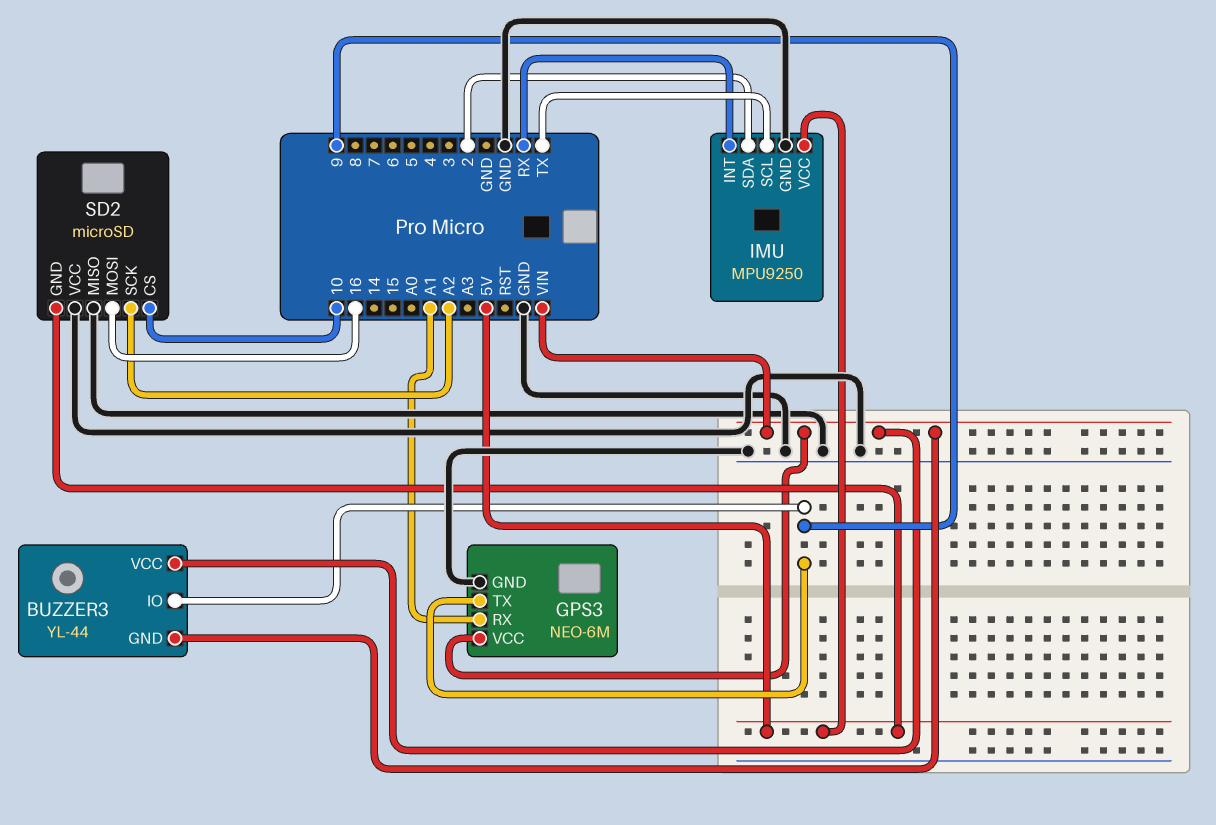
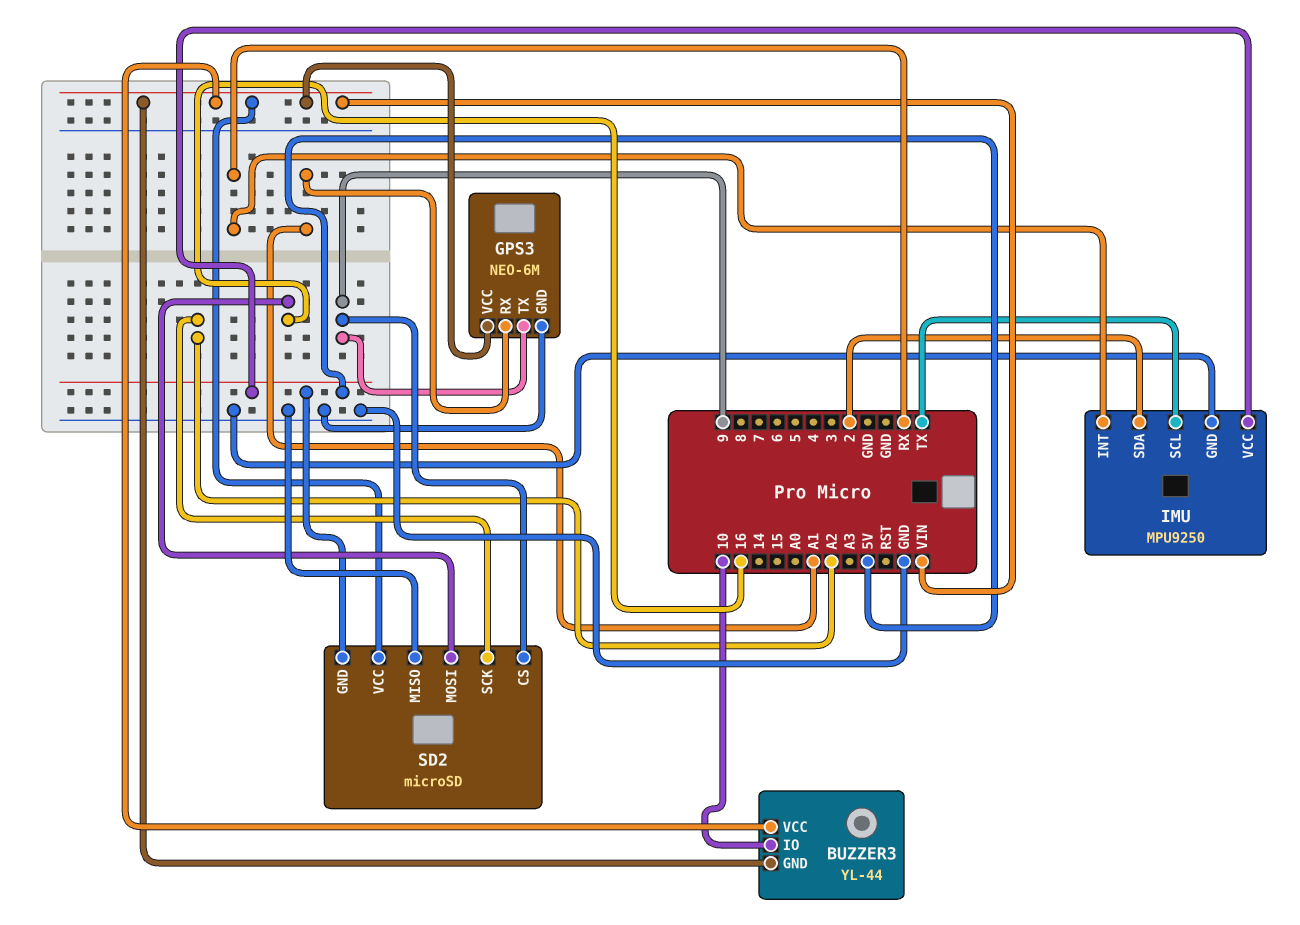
BUZZER3 pin IO: 9 -> 10
SD2 pin CS: 10 -> 9
SD2 pin VCC: GND -> VIN

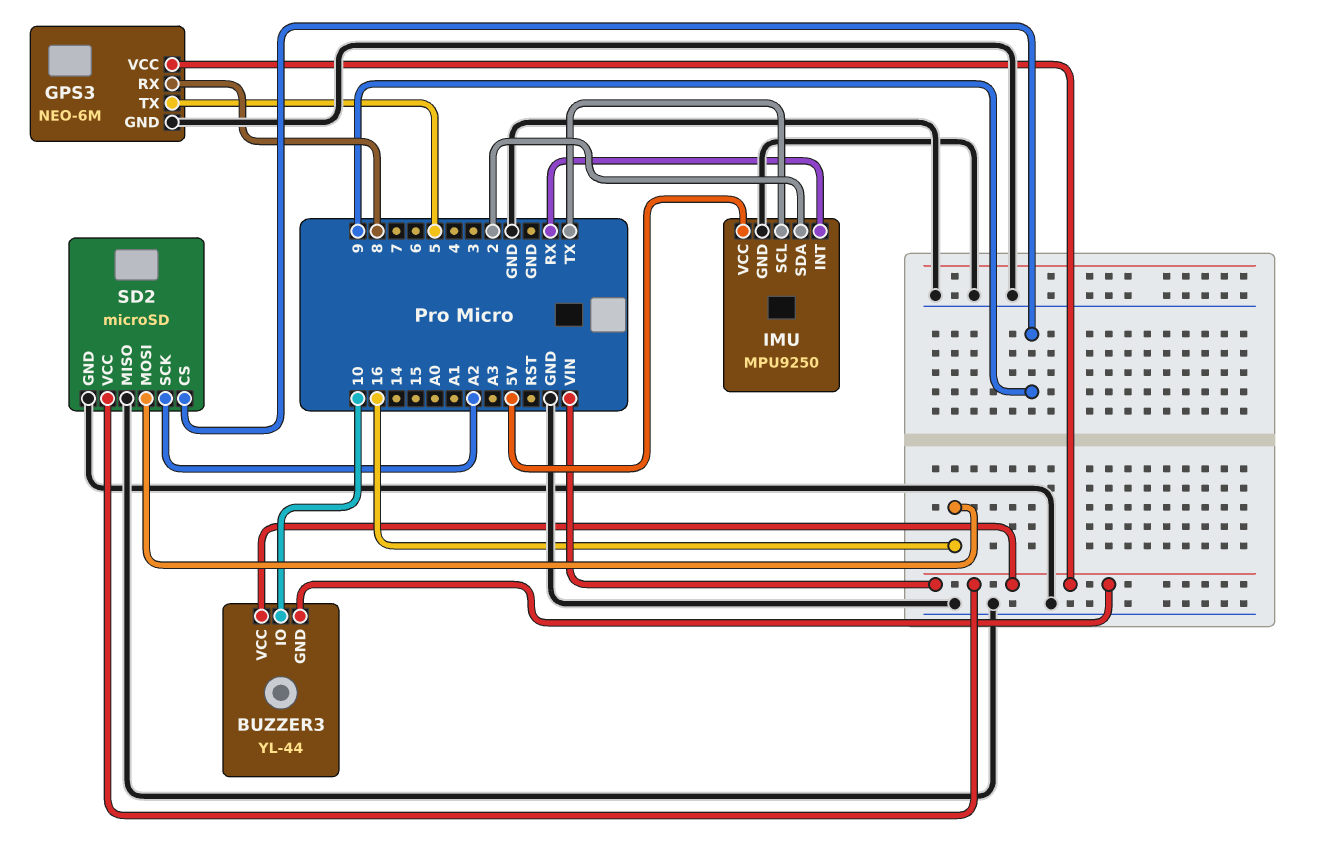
GPS3 pin RX: A1 -> 8
GPS3 pin TX: 9 -> 5
SD2 pin GND: 5V -> GND

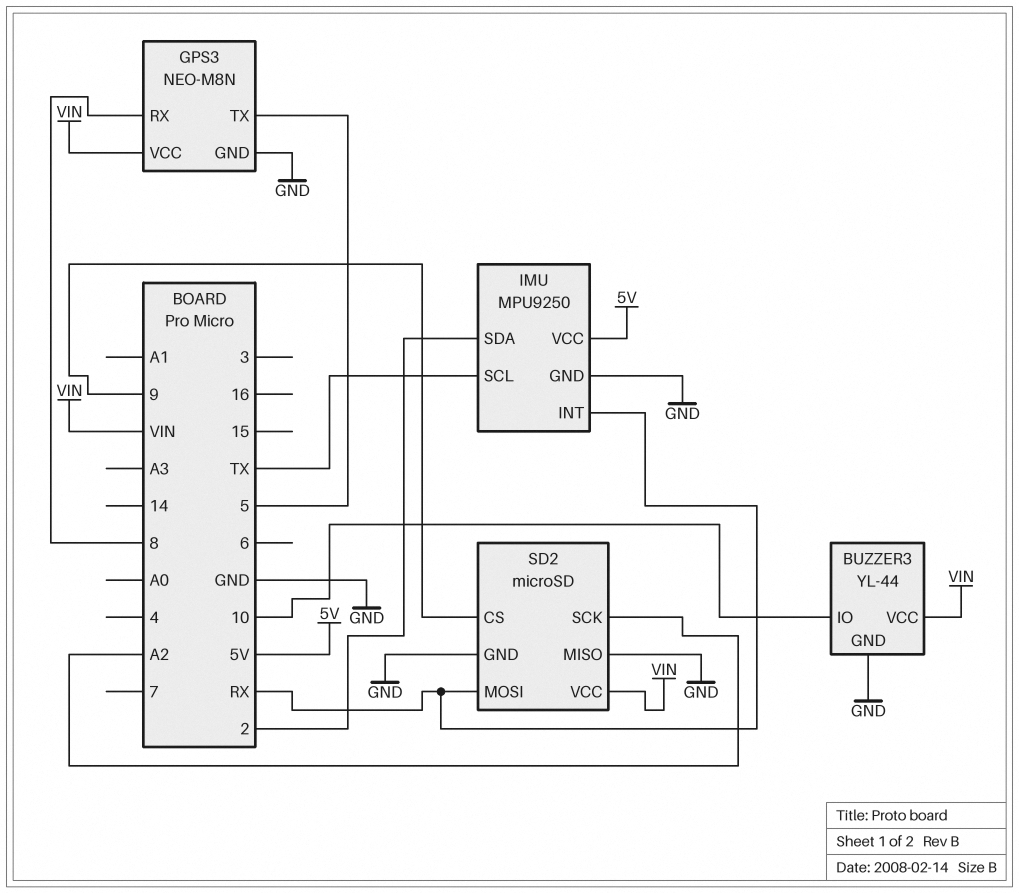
BUZZER3 pin GND: VIN -> GND
GPS3: NEO-6M -> NEO-M8N
SD2 pin MOSI: 16 -> RX

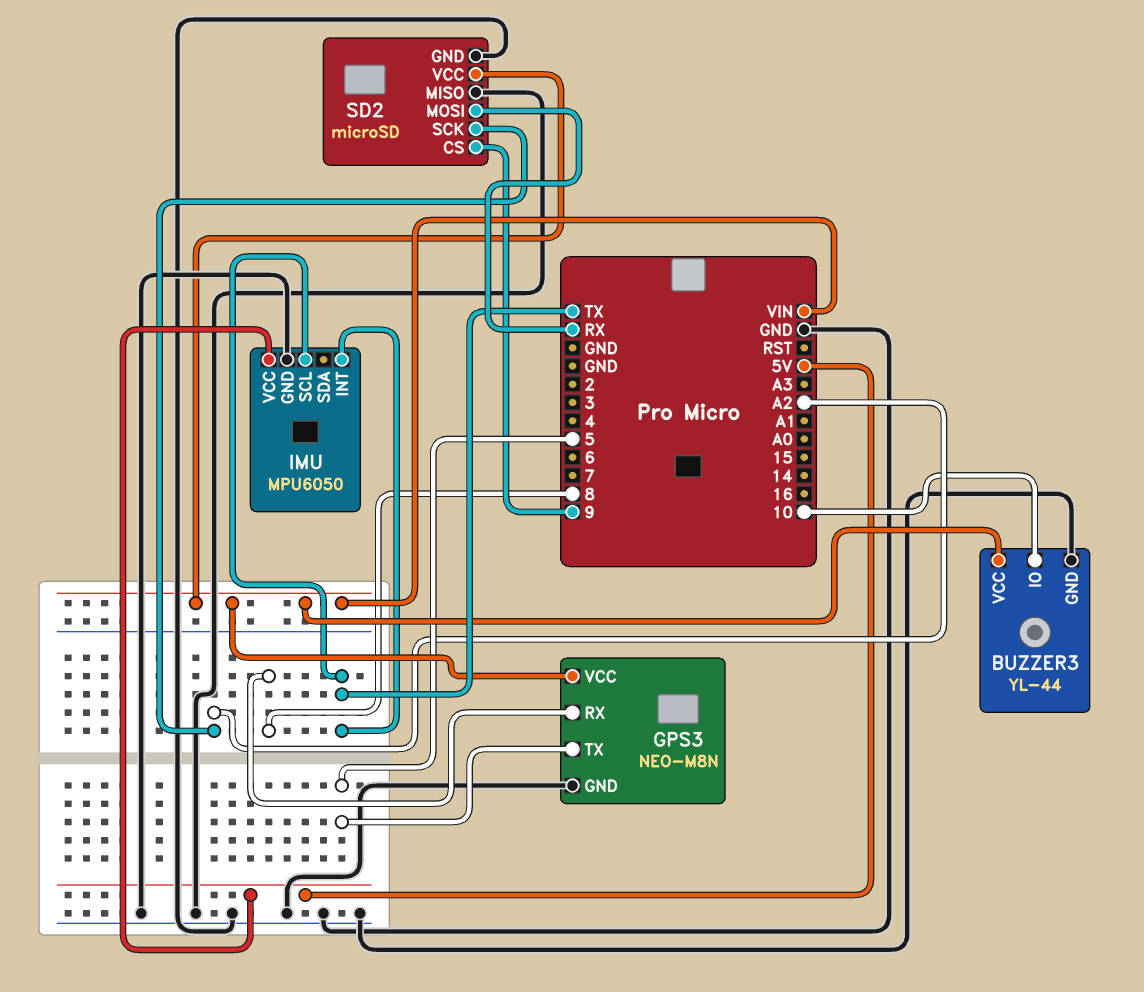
IMU: MPU9250 -> MPU6050
IMU pin INT: RX -> TX
IMU pin SDA: 2 -> none

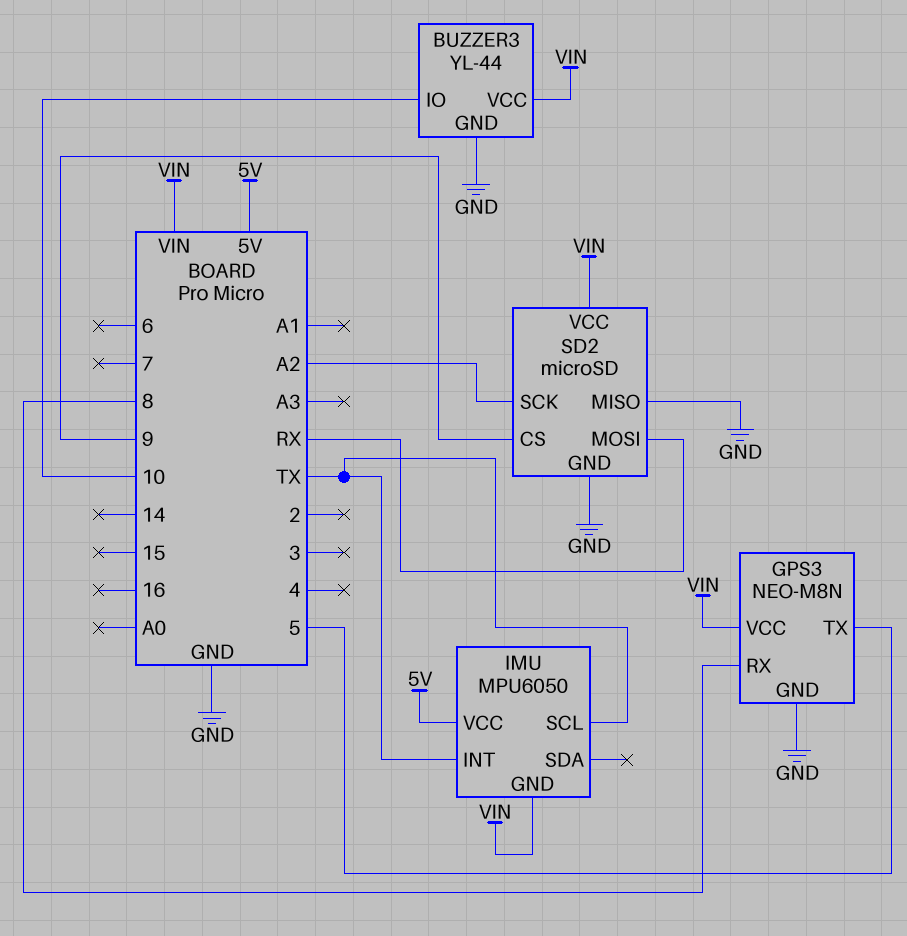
IMU pin GND: GND -> VIN

